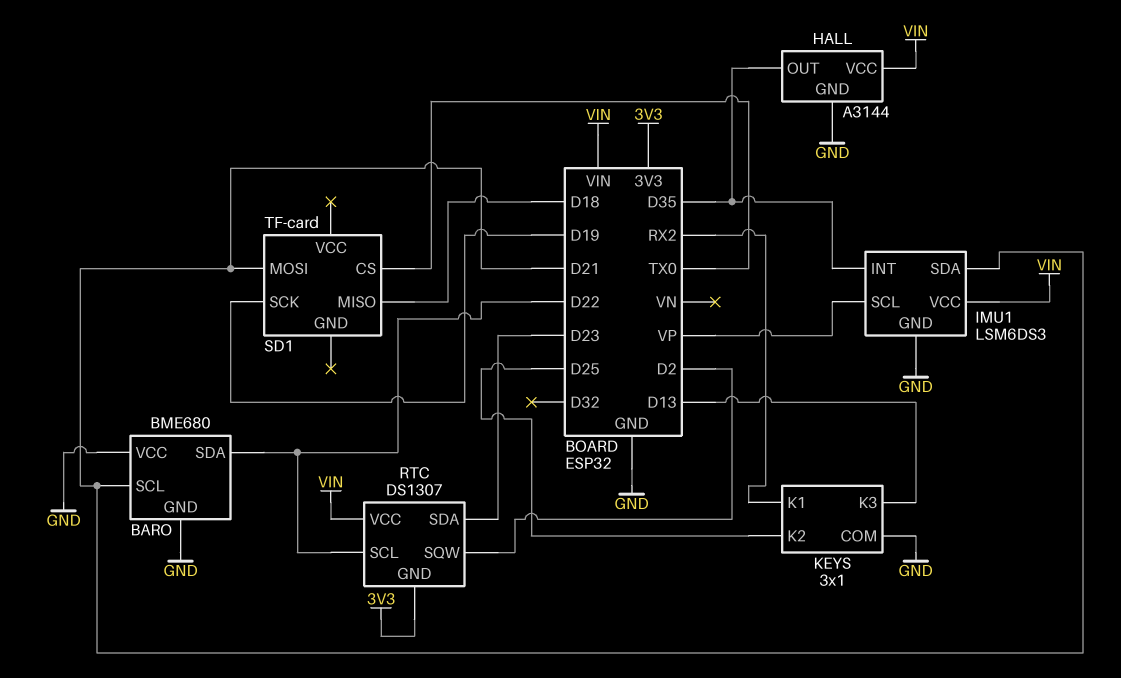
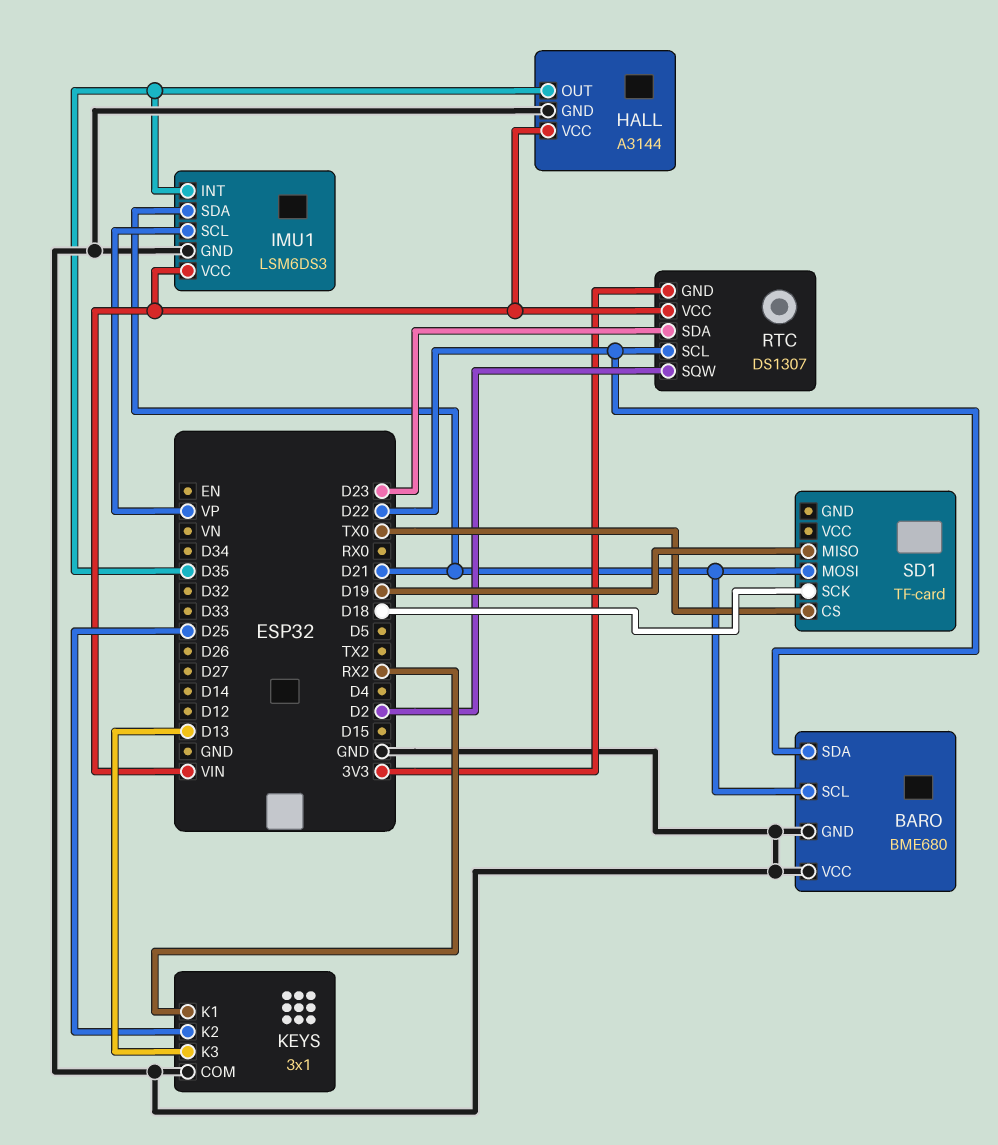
SD1 pin MISO: D18 -> D19
SD1 pin SCK: D19 -> D18

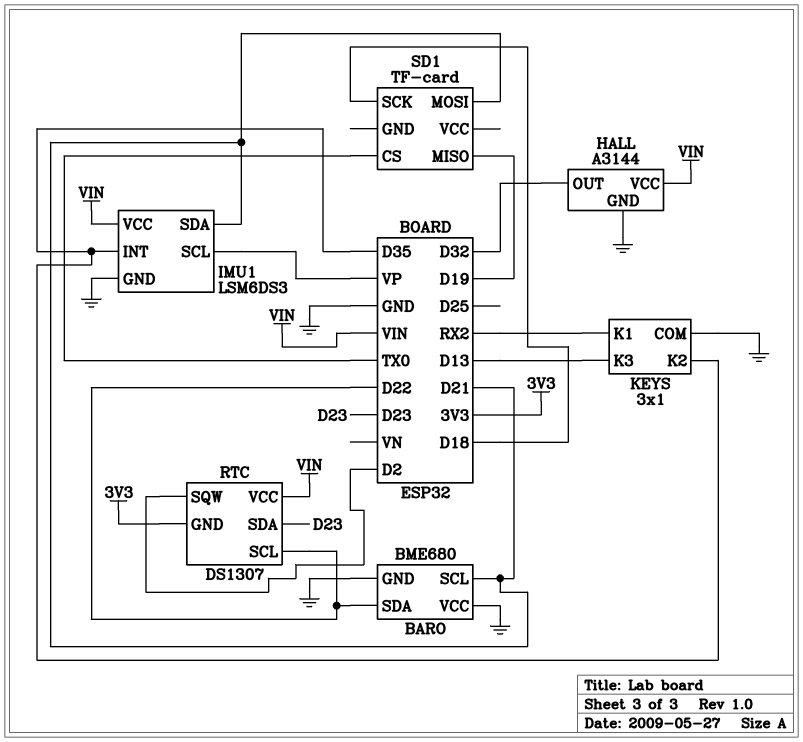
HALL pin OUT: D35 -> D32
KEYS pin K2: D25 -> D35

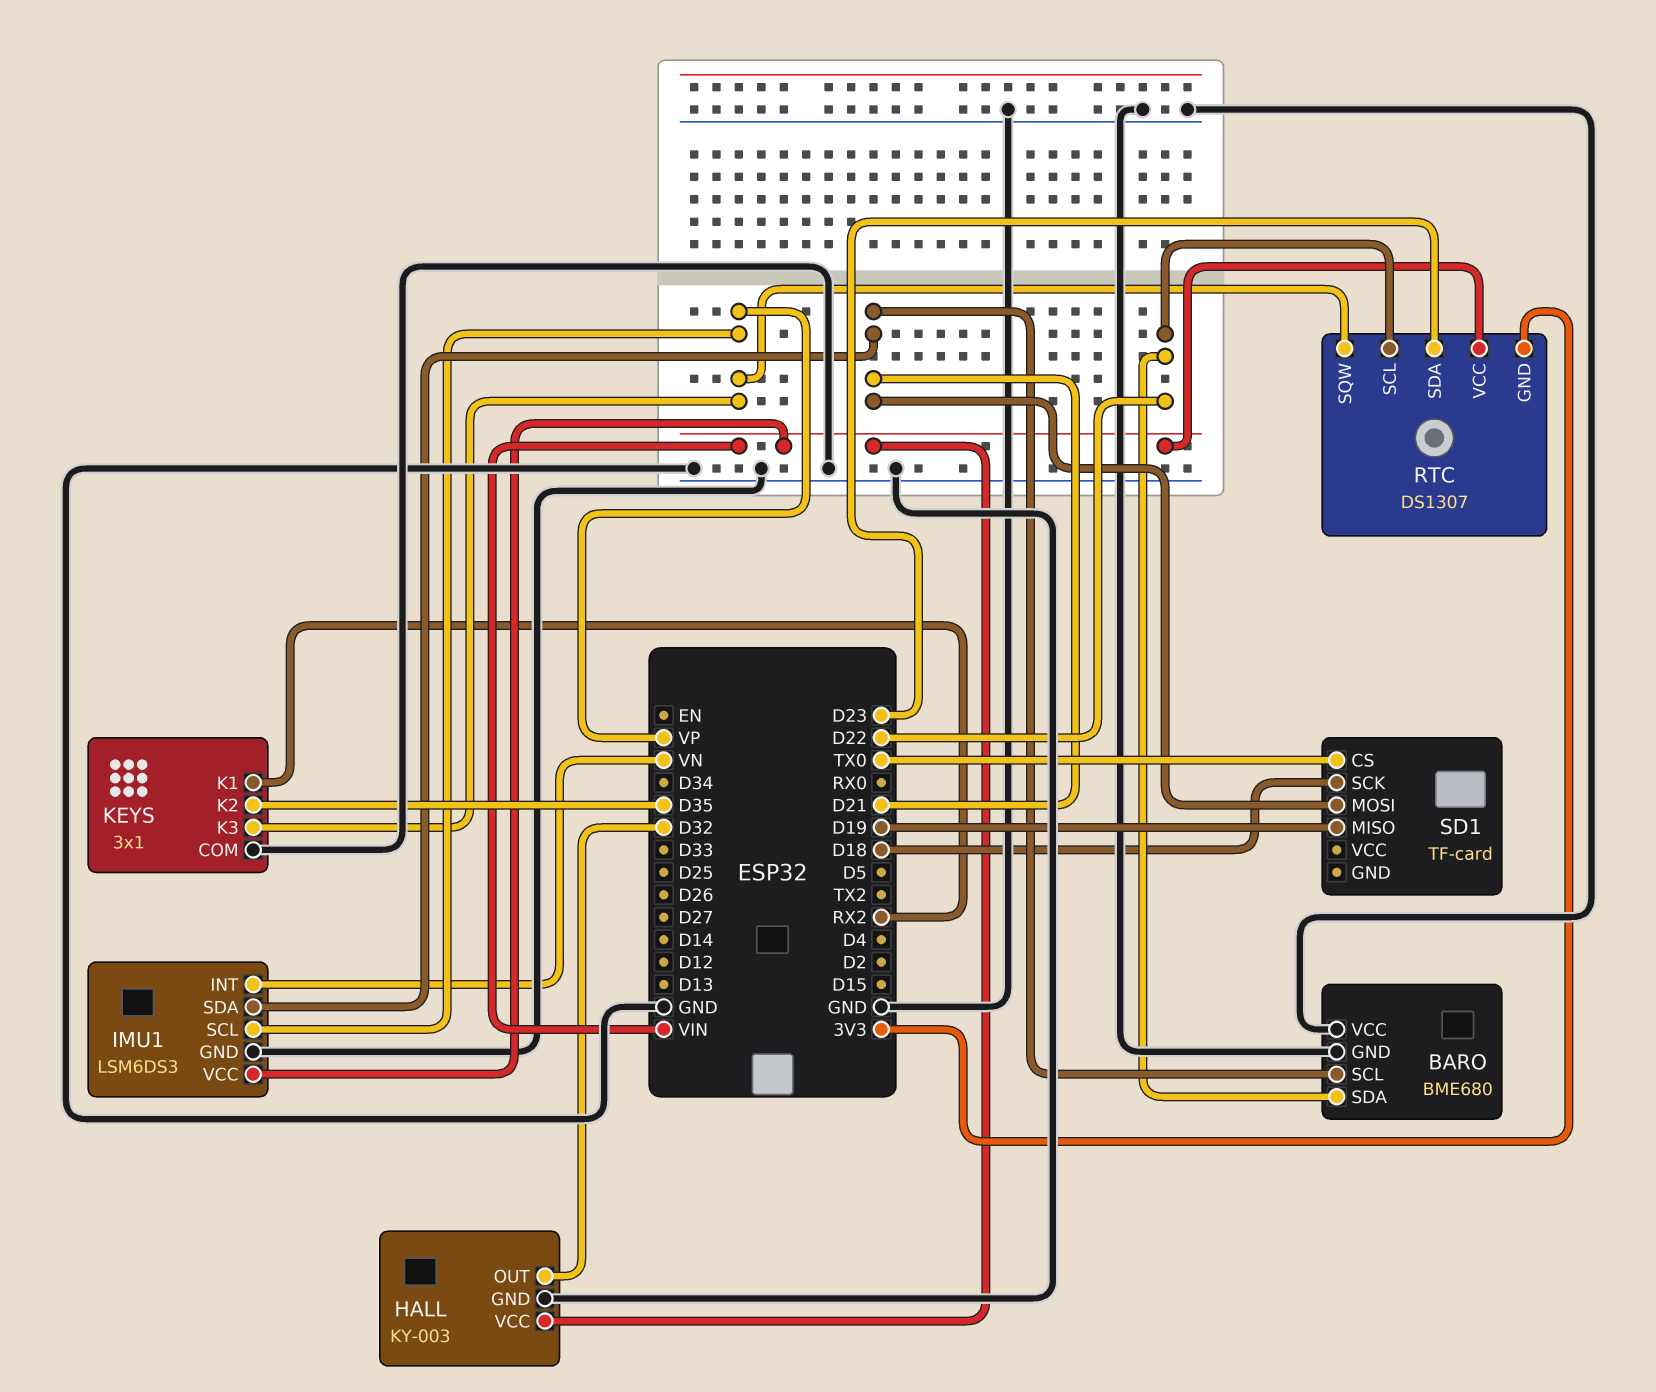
HALL: A3144 -> KY-003
IMU1 pin INT: D35 -> VN
KEYS pin K3: D13 -> VP
RTC pin SQW: D2 -> VP

